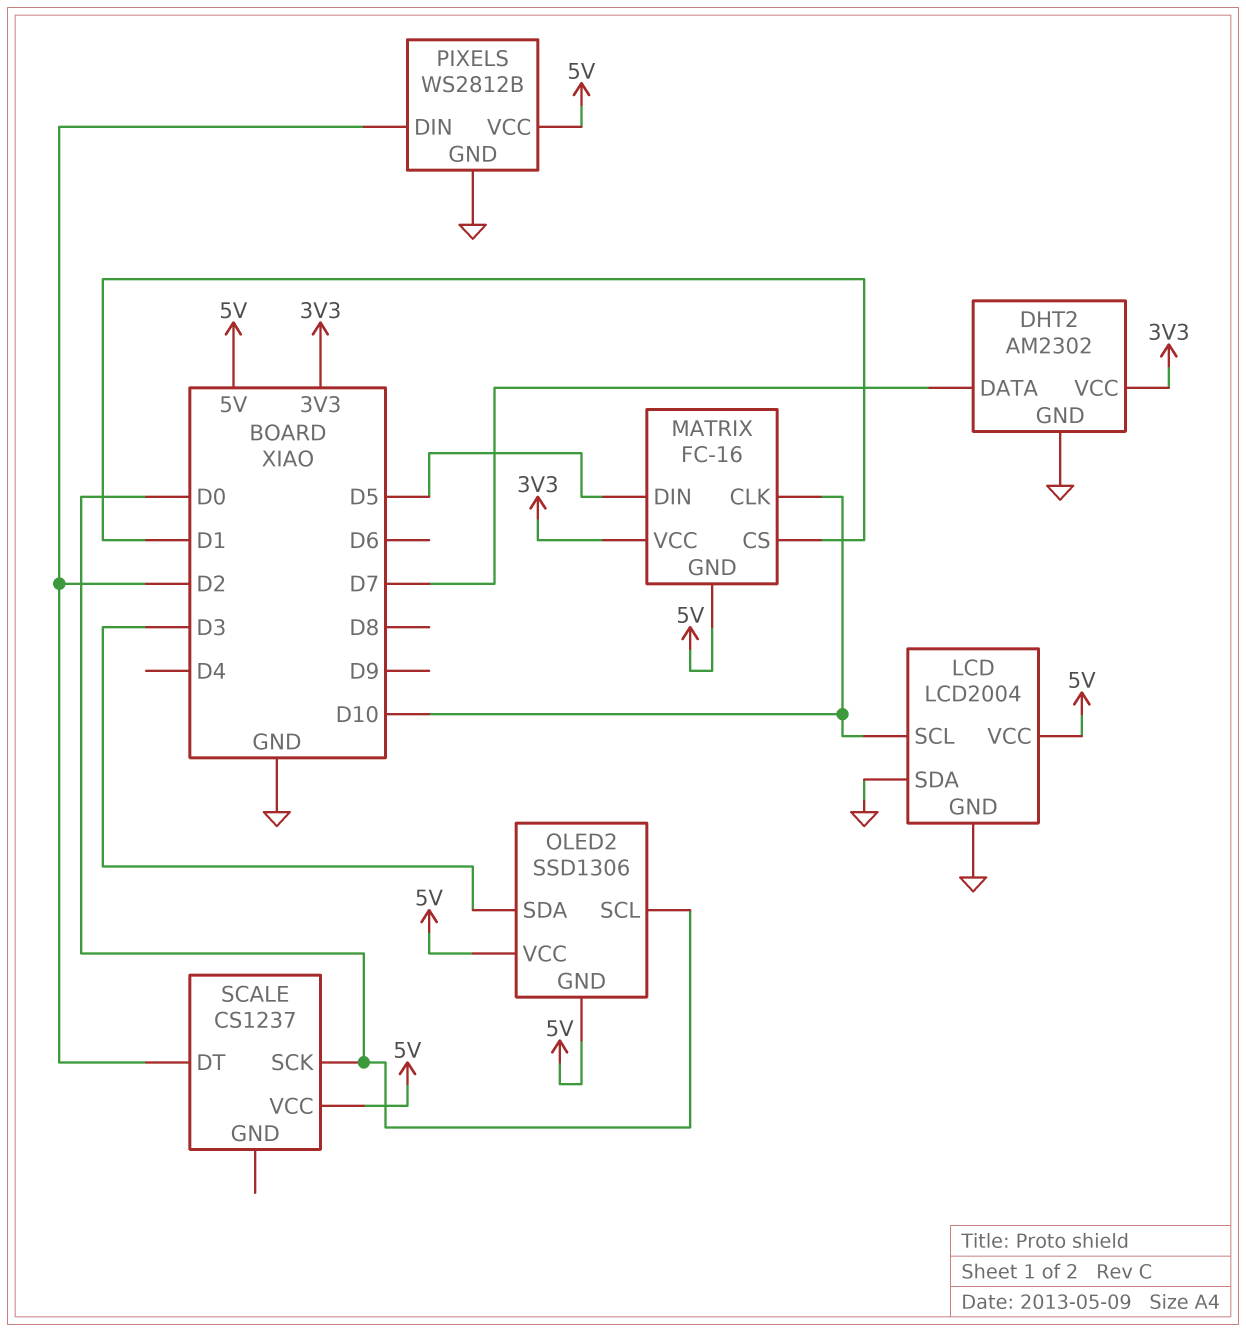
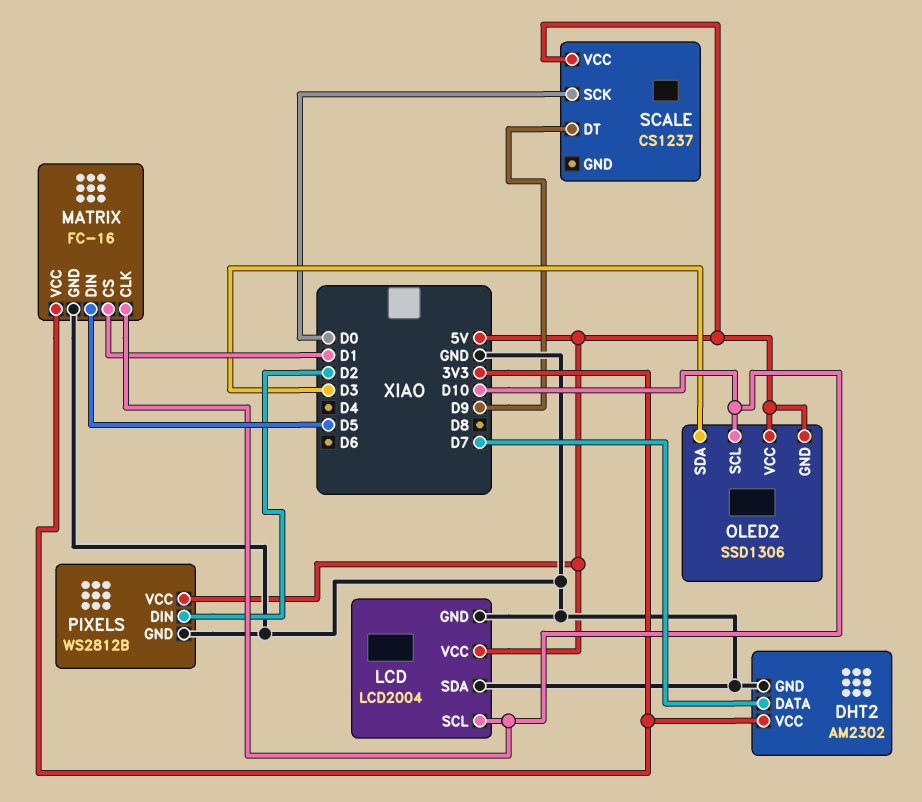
MATRIX pin GND: 5V -> GND
OLED2 pin SCL: D0 -> D10
SCALE pin DT: D2 -> D9

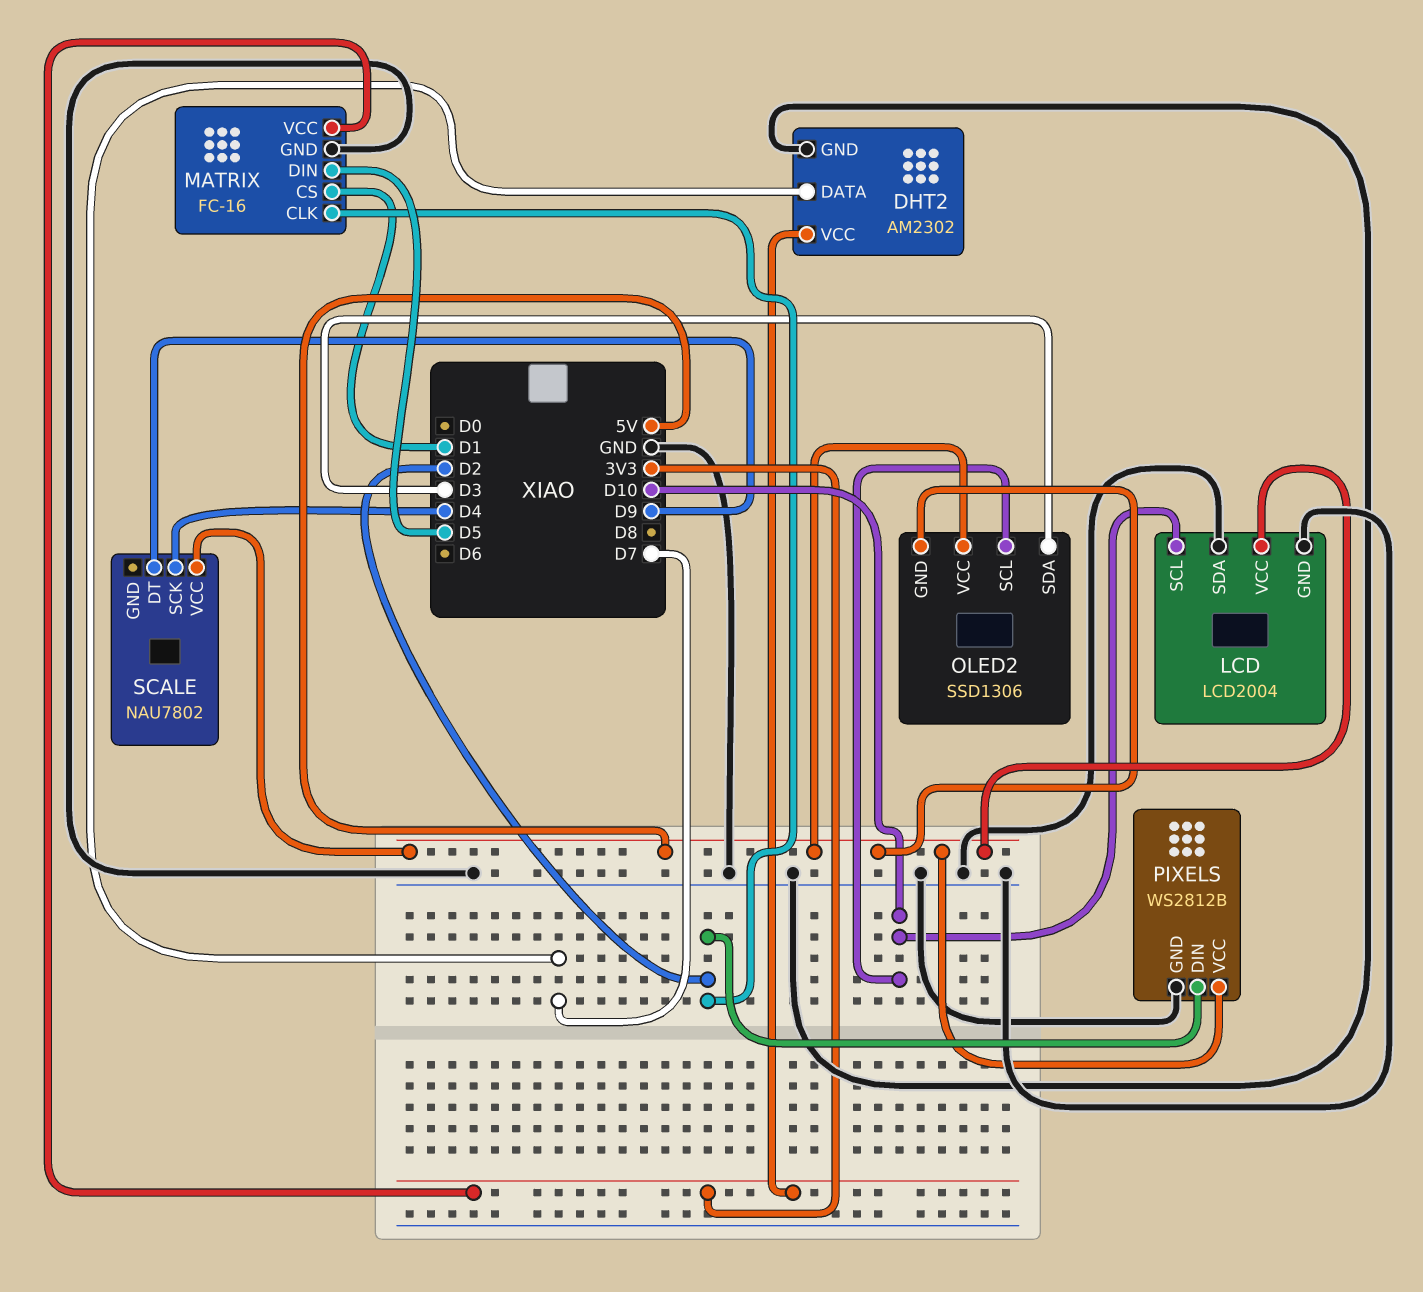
MATRIX pin CLK: D10 -> D2
SCALE: CS1237 -> NAU7802
SCALE pin SCK: D0 -> D4

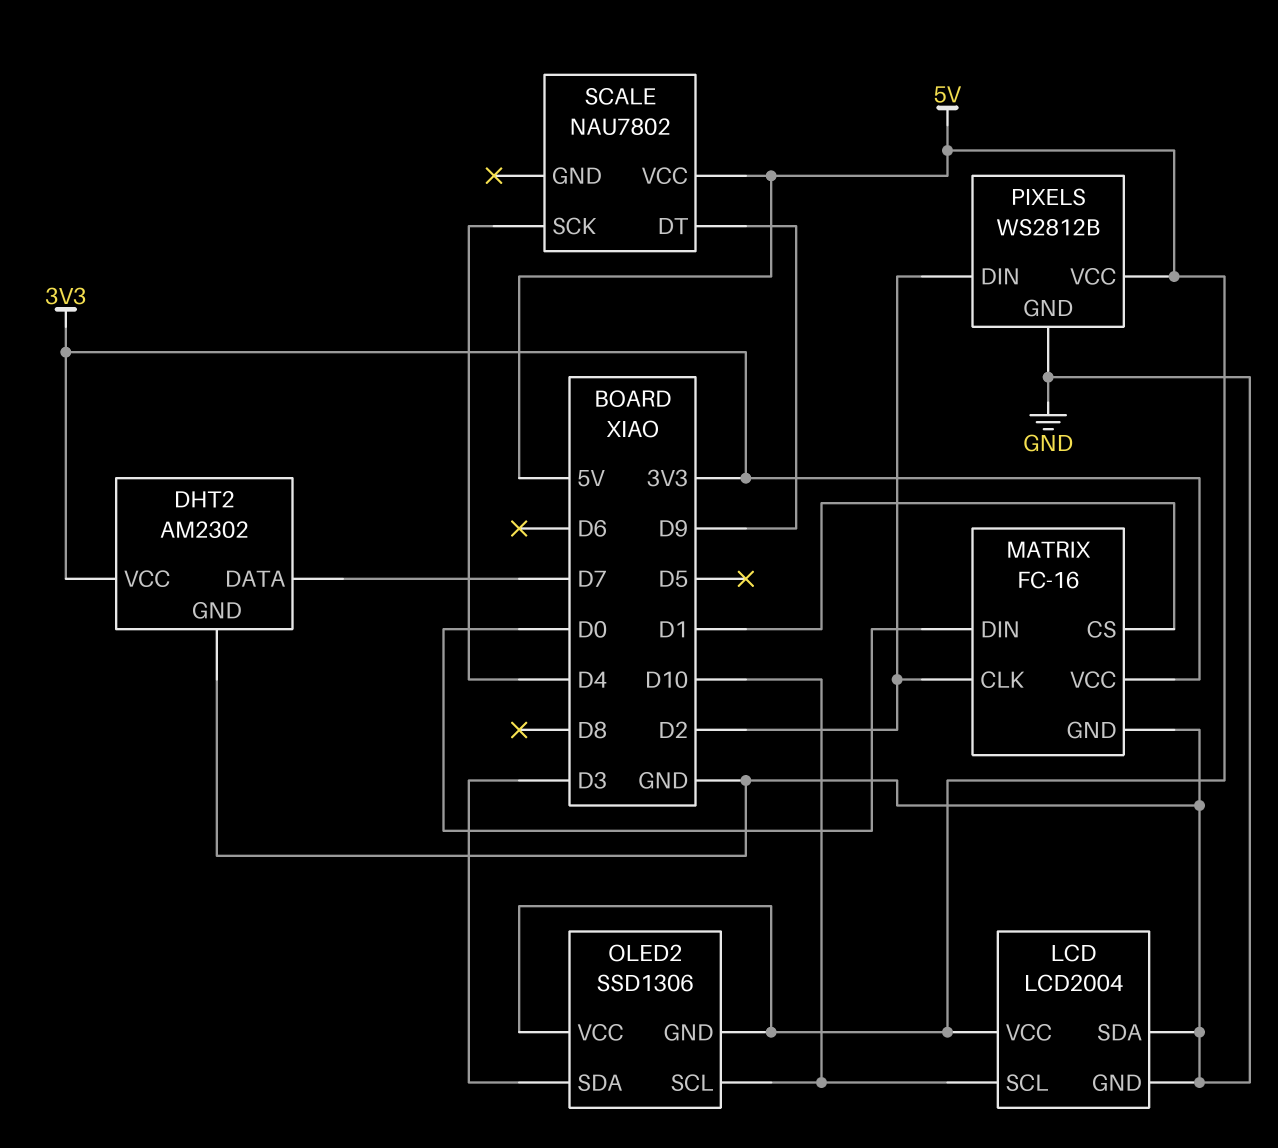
MATRIX pin DIN: D5 -> D0

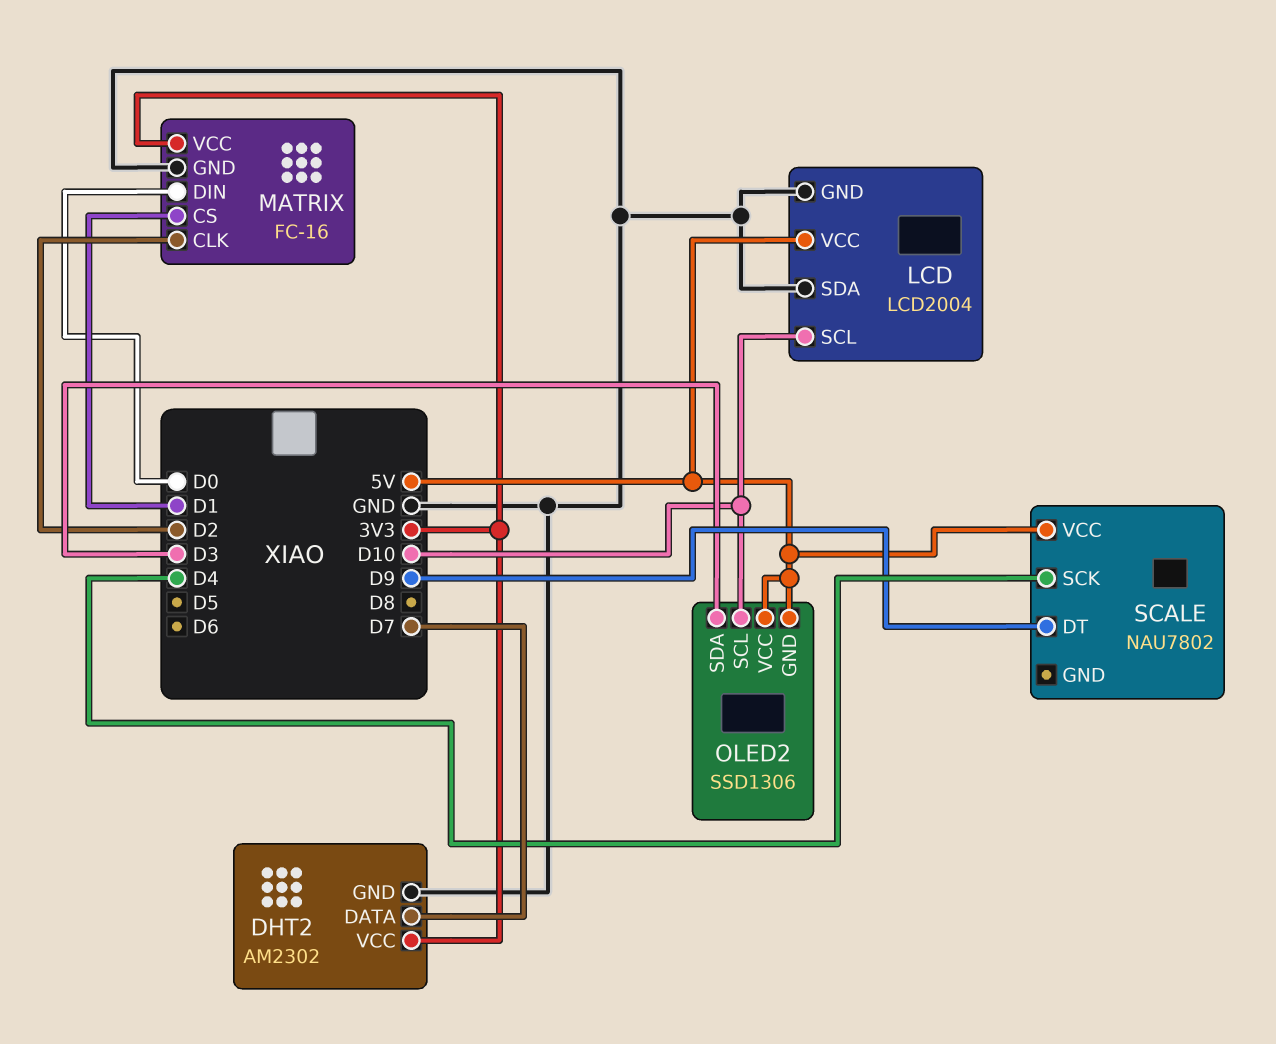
PIXELS: WS2812B -> none
PIXELS pin DIN: D2 -> none
PIXELS pin GND: GND -> none
PIXELS pin VCC: 5V -> none

